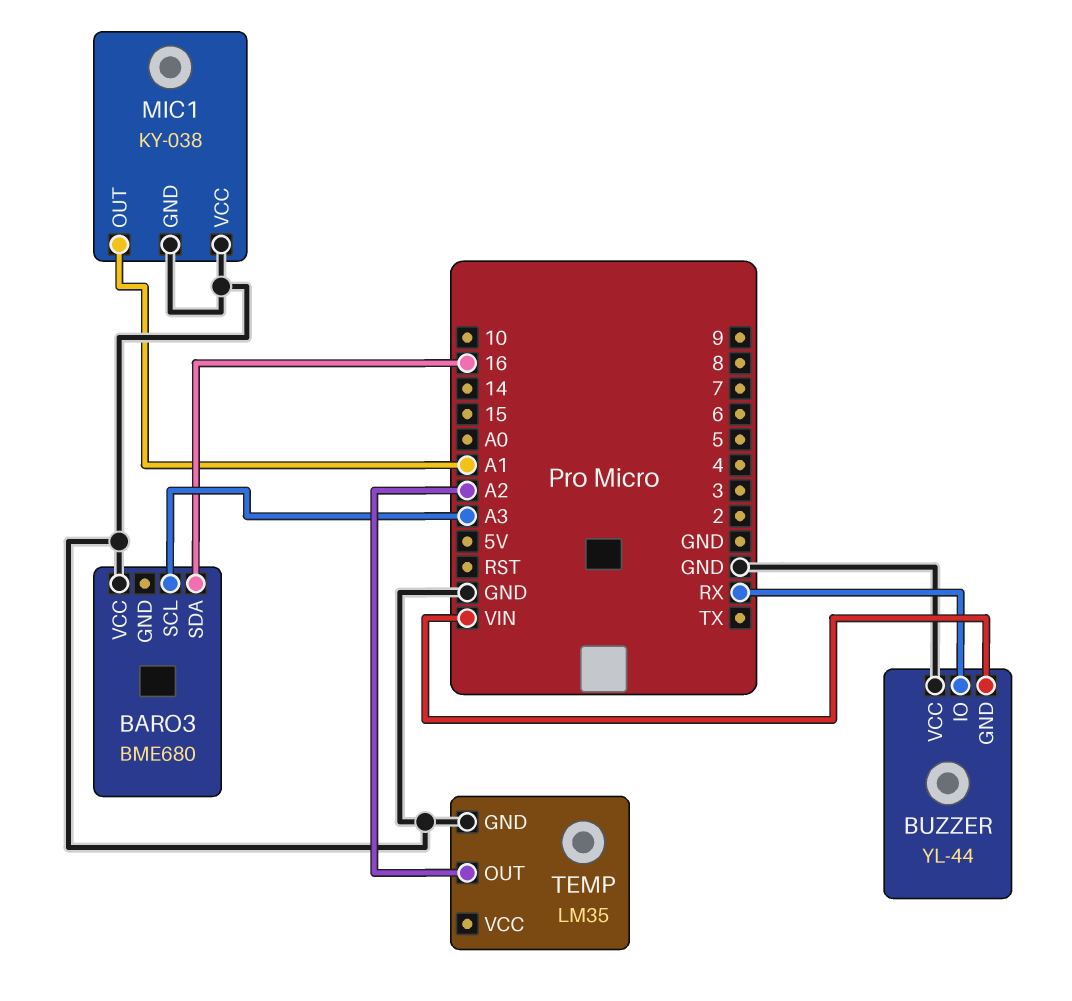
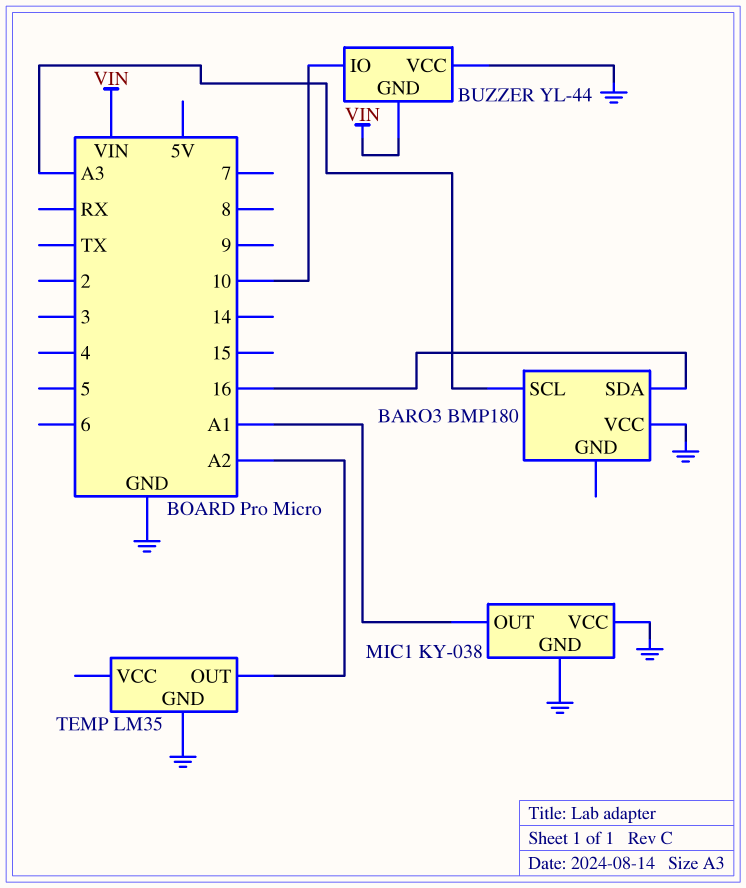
BARO3: BME680 -> BMP180
BUZZER pin IO: RX -> 10

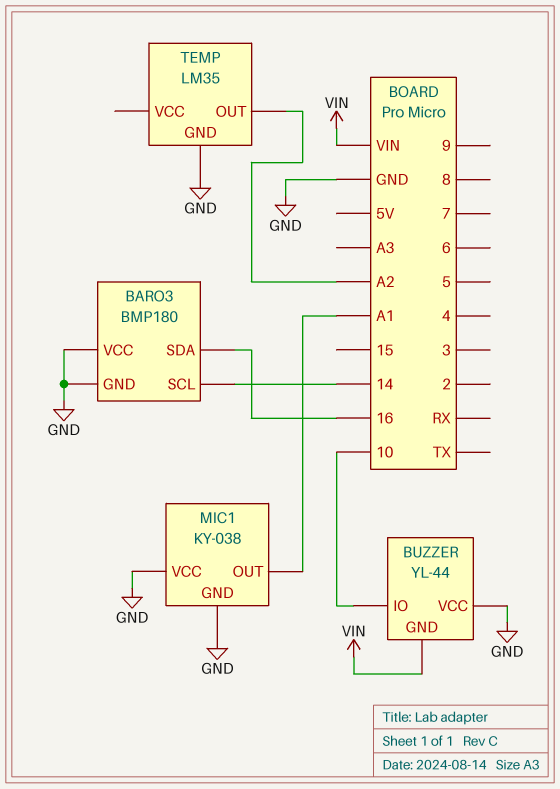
BARO3 pin GND: none -> GND
BARO3 pin SCL: A3 -> 14

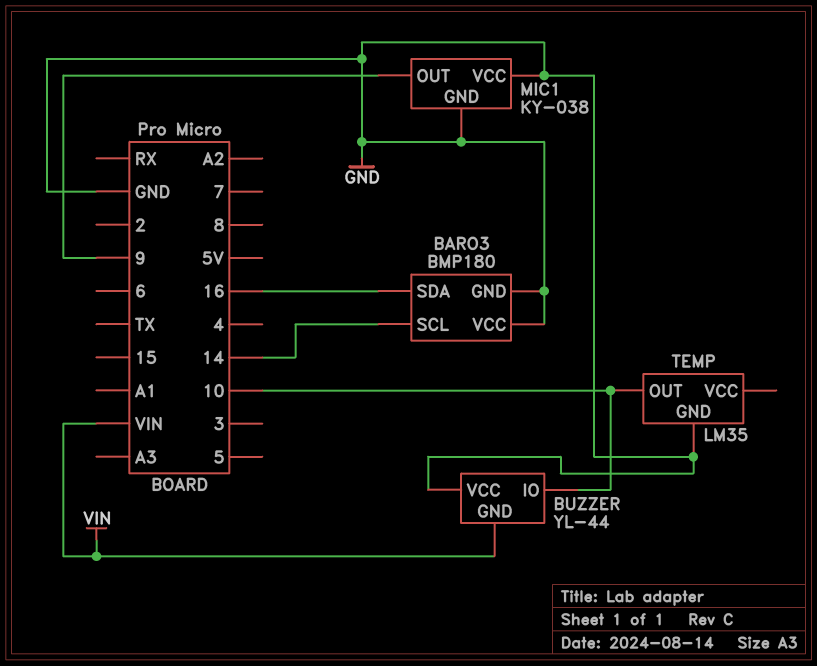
MIC1 pin OUT: A1 -> 9
TEMP pin OUT: A2 -> 10

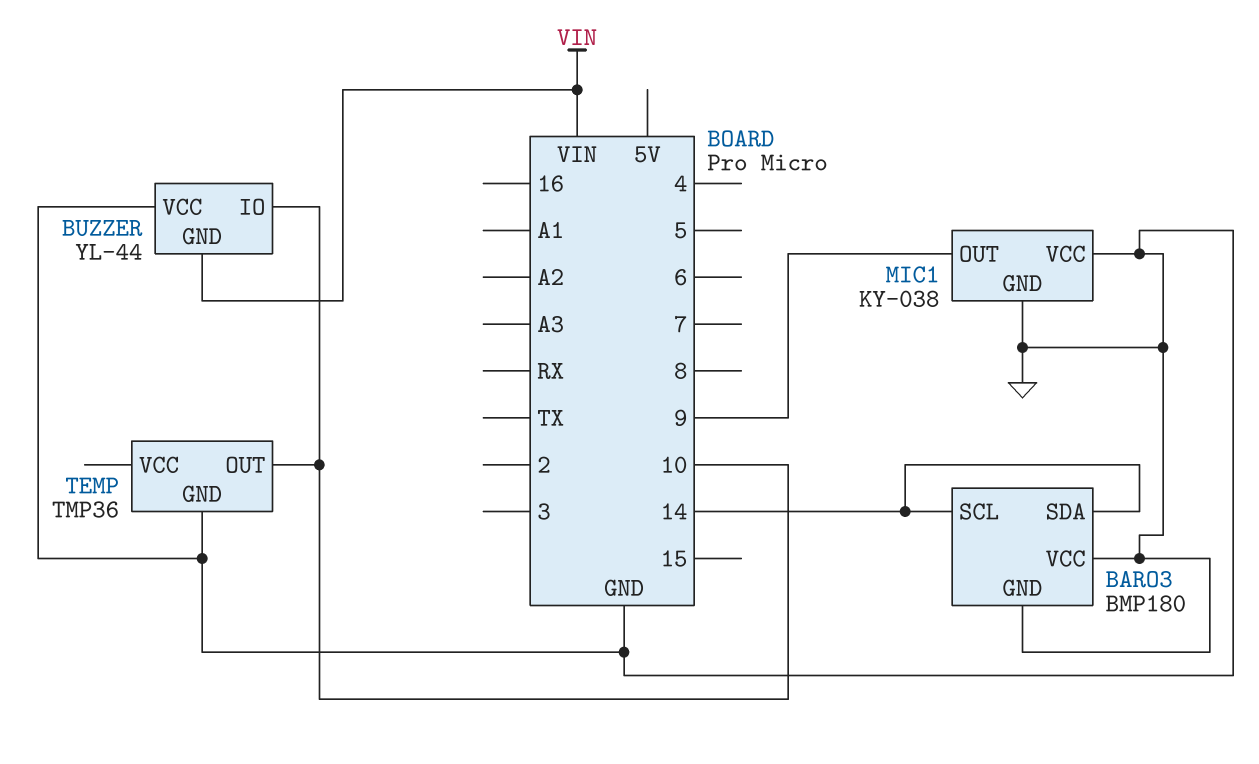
BARO3 pin SDA: 16 -> 14
TEMP: LM35 -> TMP36

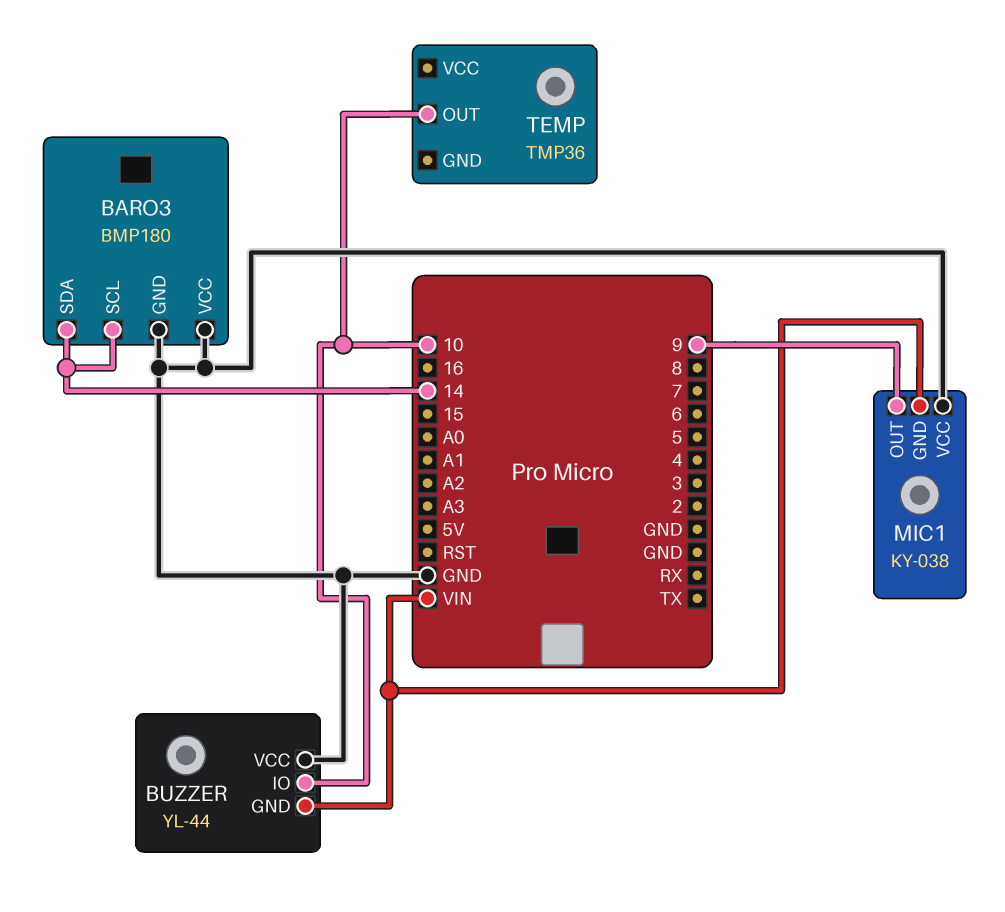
MIC1 pin GND: GND -> VIN
TEMP pin GND: GND -> none

